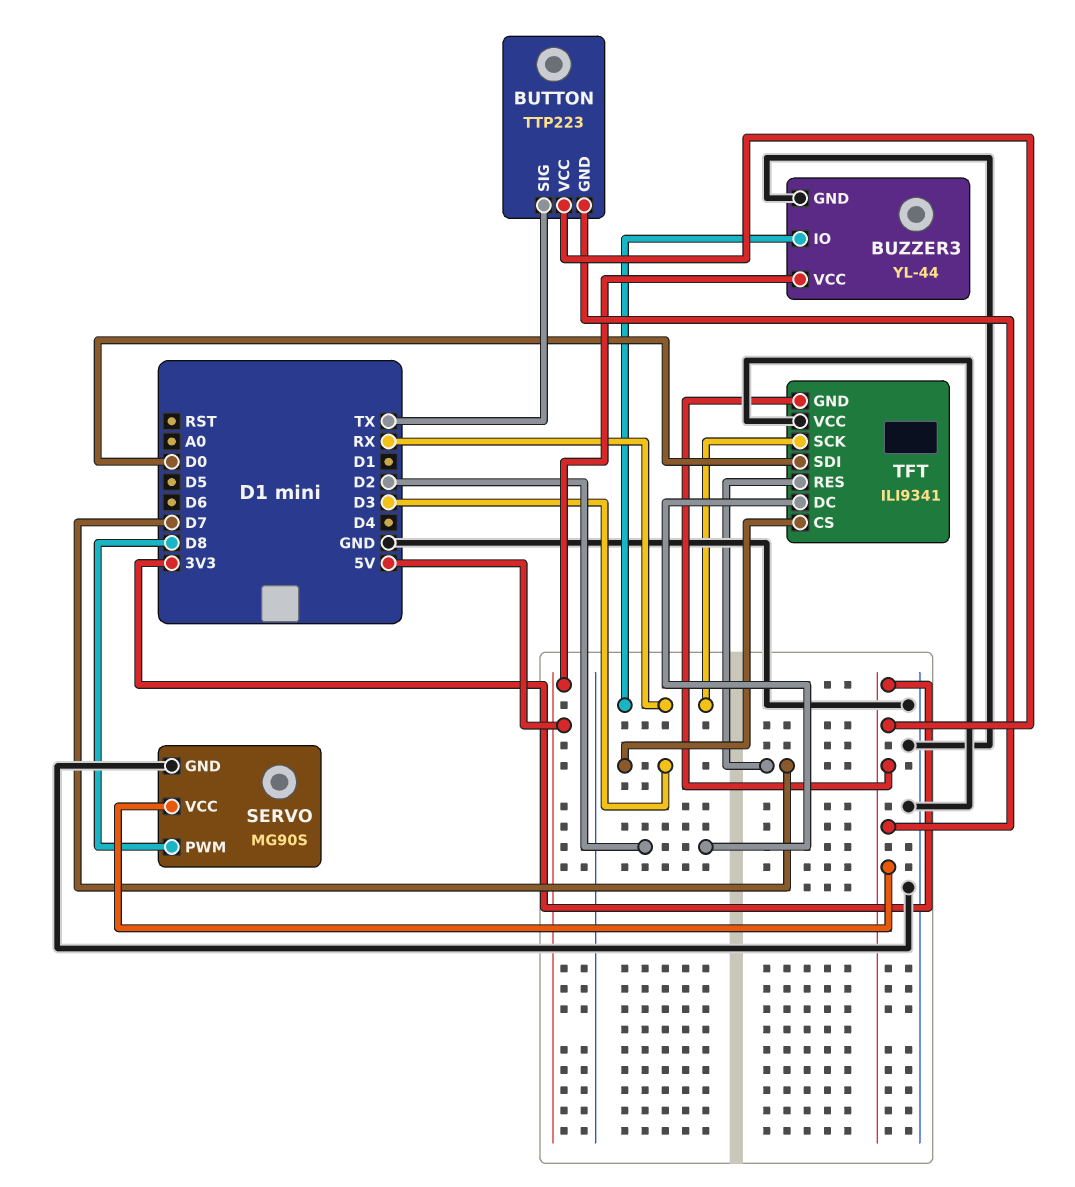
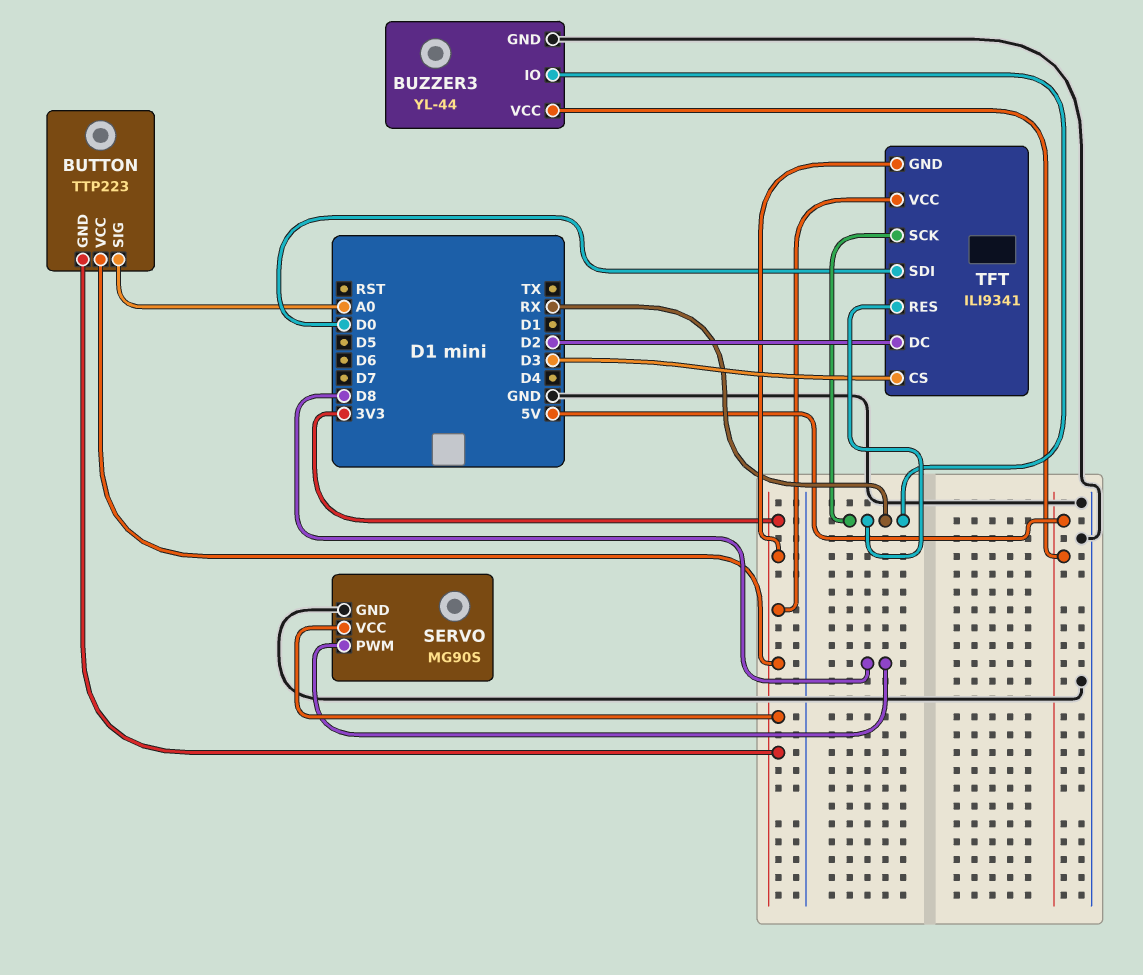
BUTTON pin SIG: TX -> A0
TFT pin RES: D7 -> RX
TFT pin VCC: GND -> 3V3

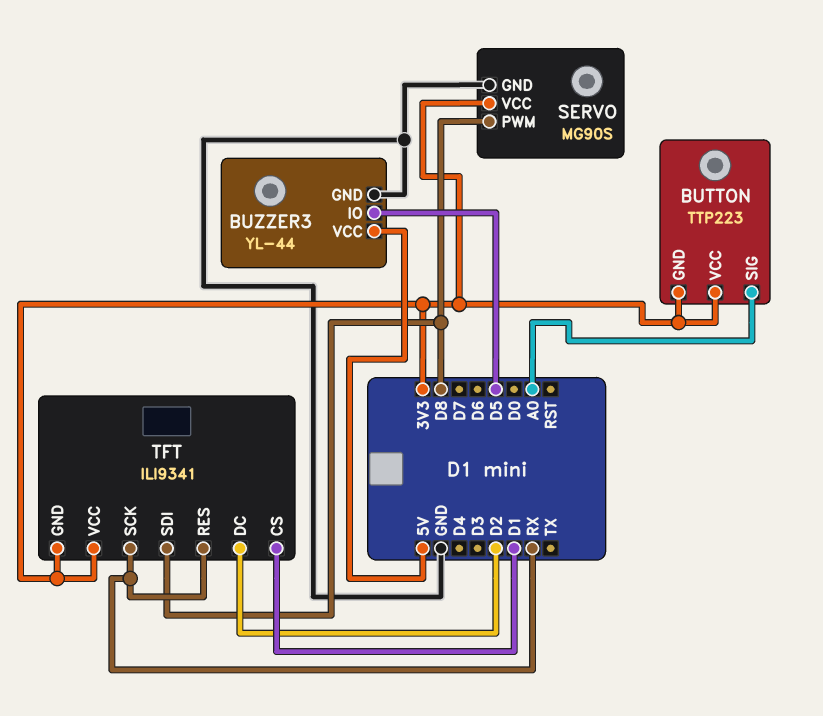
BUZZER3 pin IO: RX -> D5
TFT pin CS: D3 -> D1
TFT pin SDI: D0 -> D8

